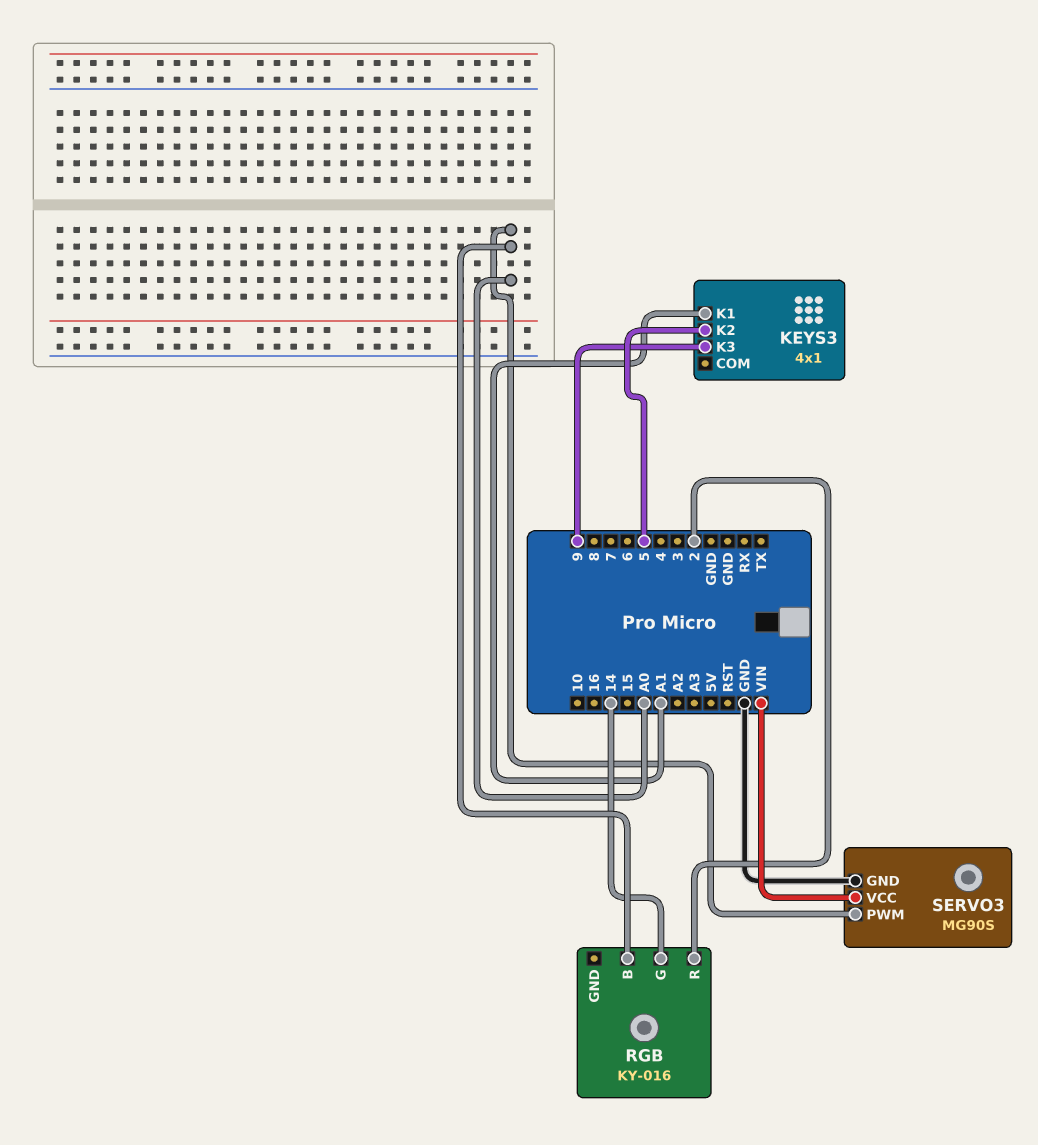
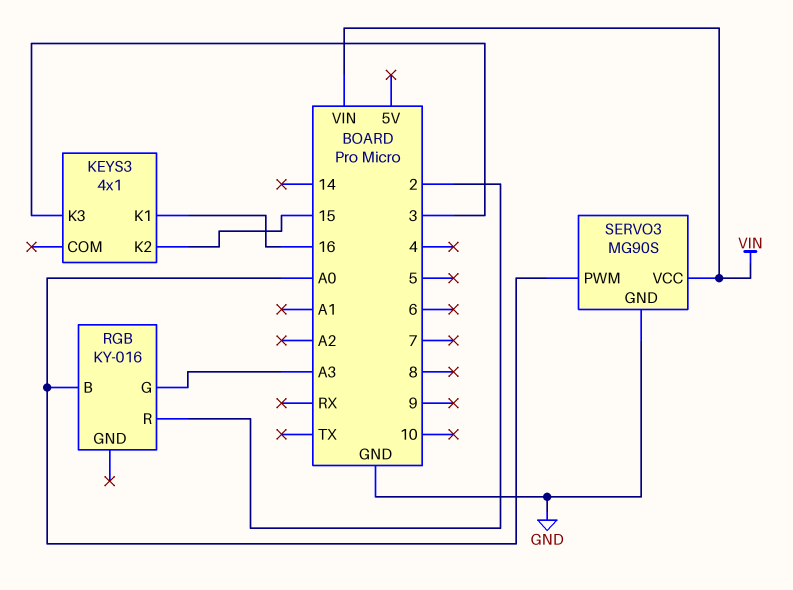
KEYS3 pin K1: A1 -> 16
KEYS3 pin K2: 5 -> 15
KEYS3 pin K3: 9 -> 3
RGB pin G: 14 -> A3

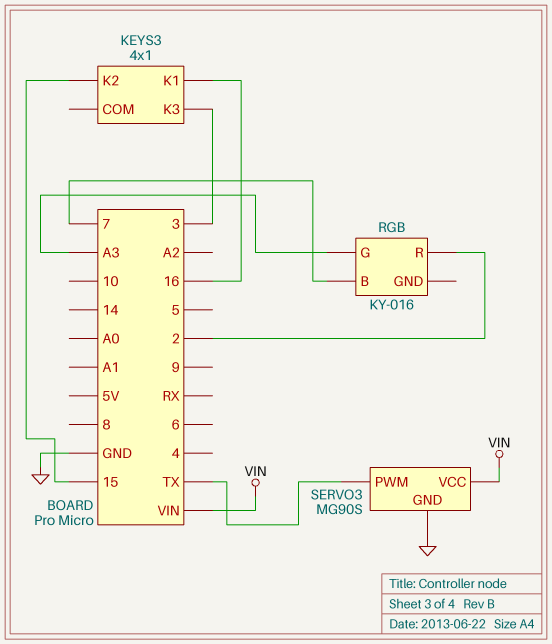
RGB pin B: A0 -> 7
SERVO3 pin PWM: A0 -> TX

